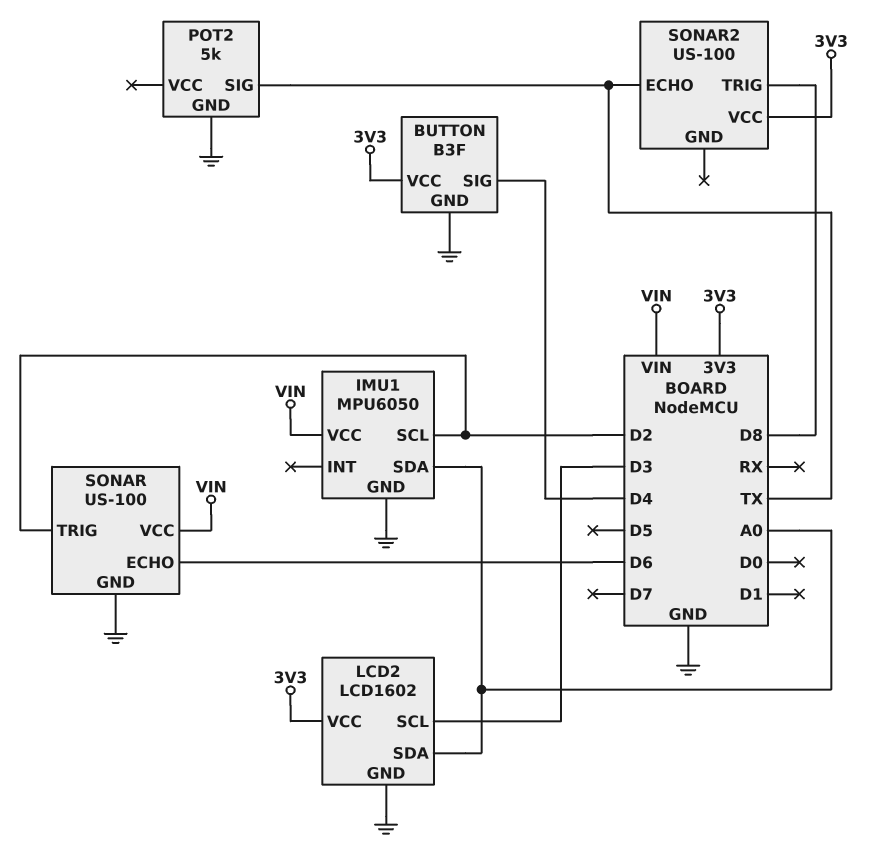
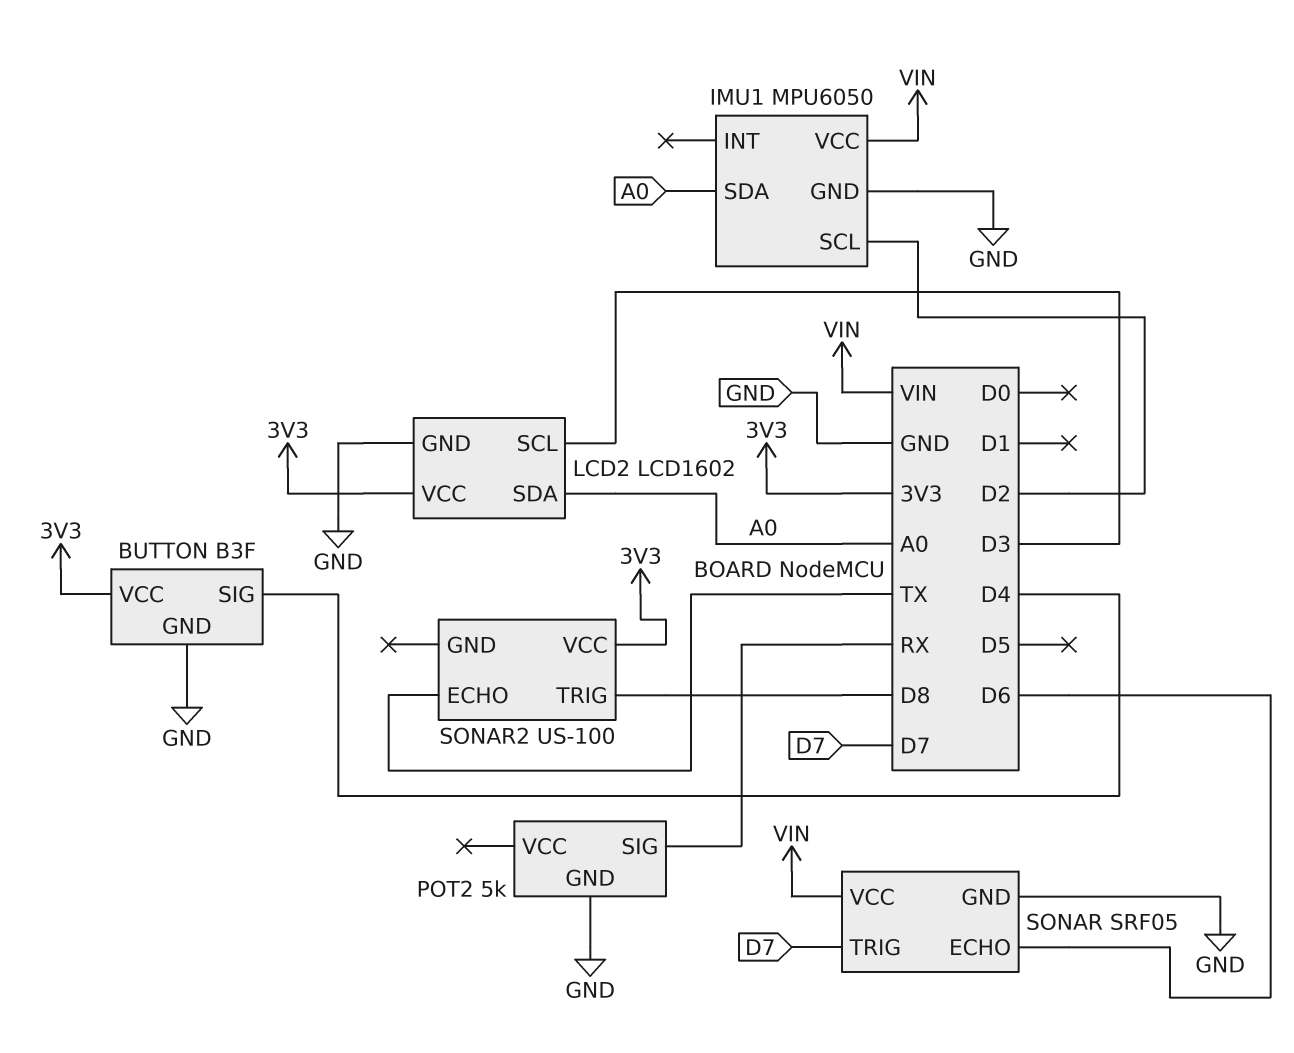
POT2 pin SIG: TX -> RX
SONAR: US-100 -> SRF05
SONAR pin TRIG: D2 -> D7

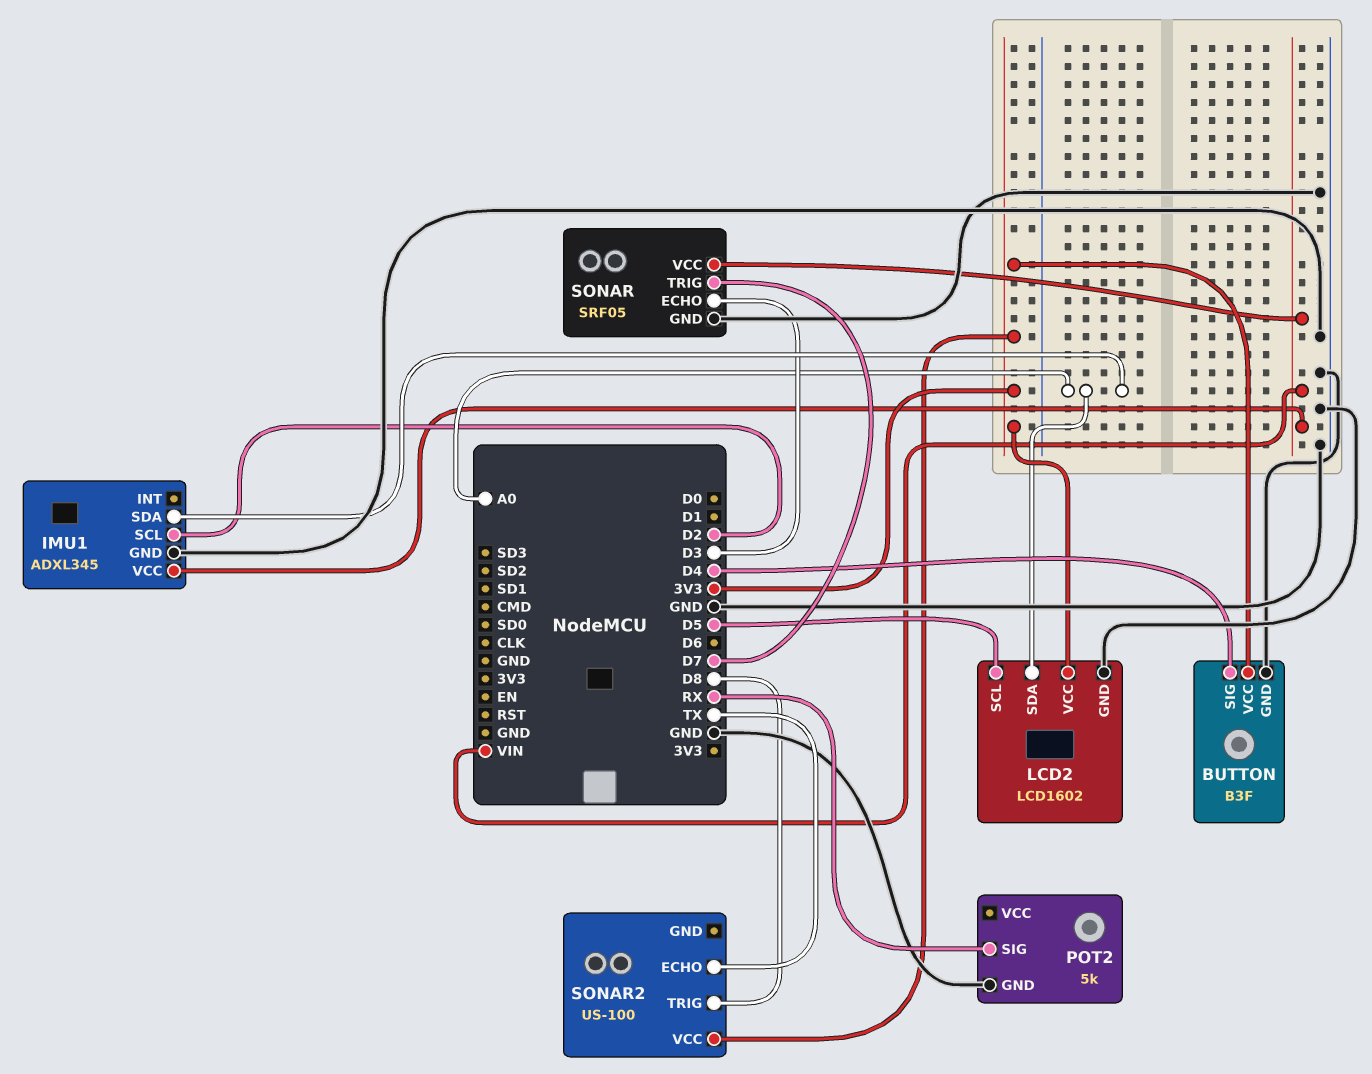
IMU1: MPU6050 -> ADXL345
LCD2 pin SCL: D3 -> D5
SONAR pin ECHO: D6 -> D3

